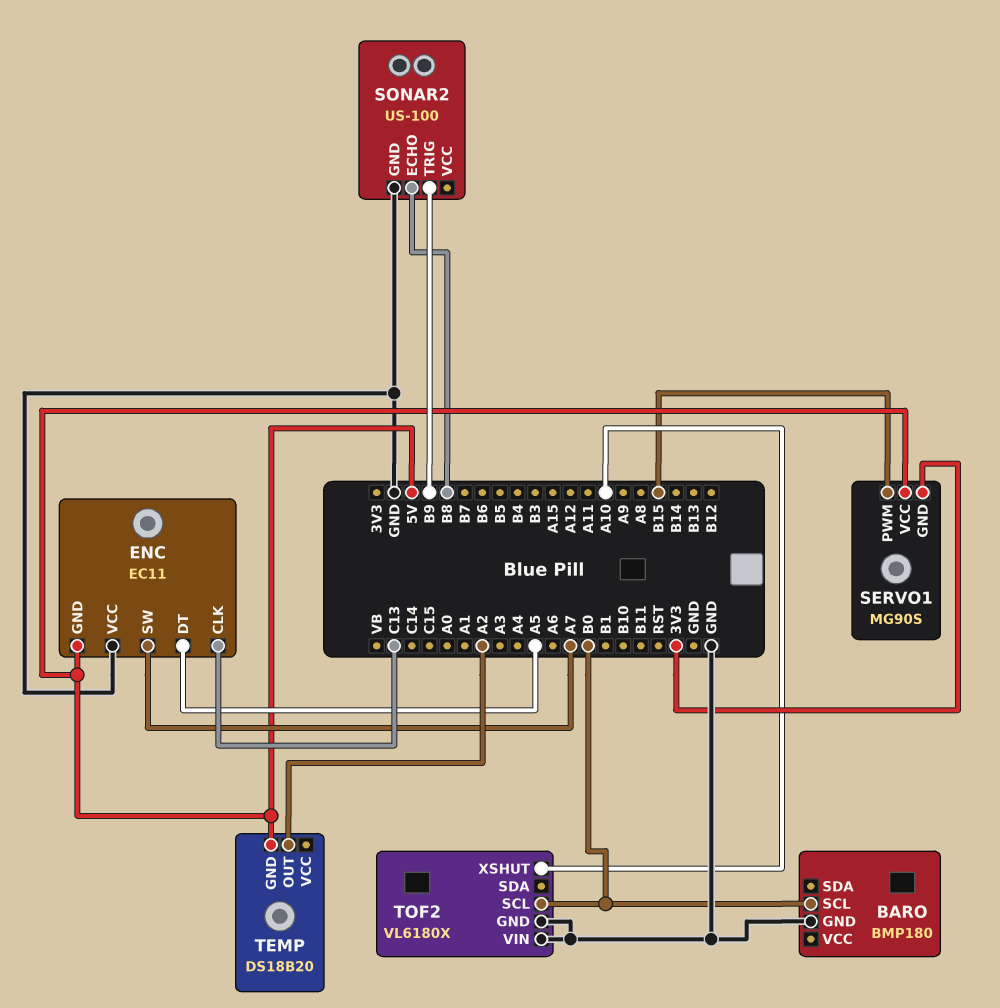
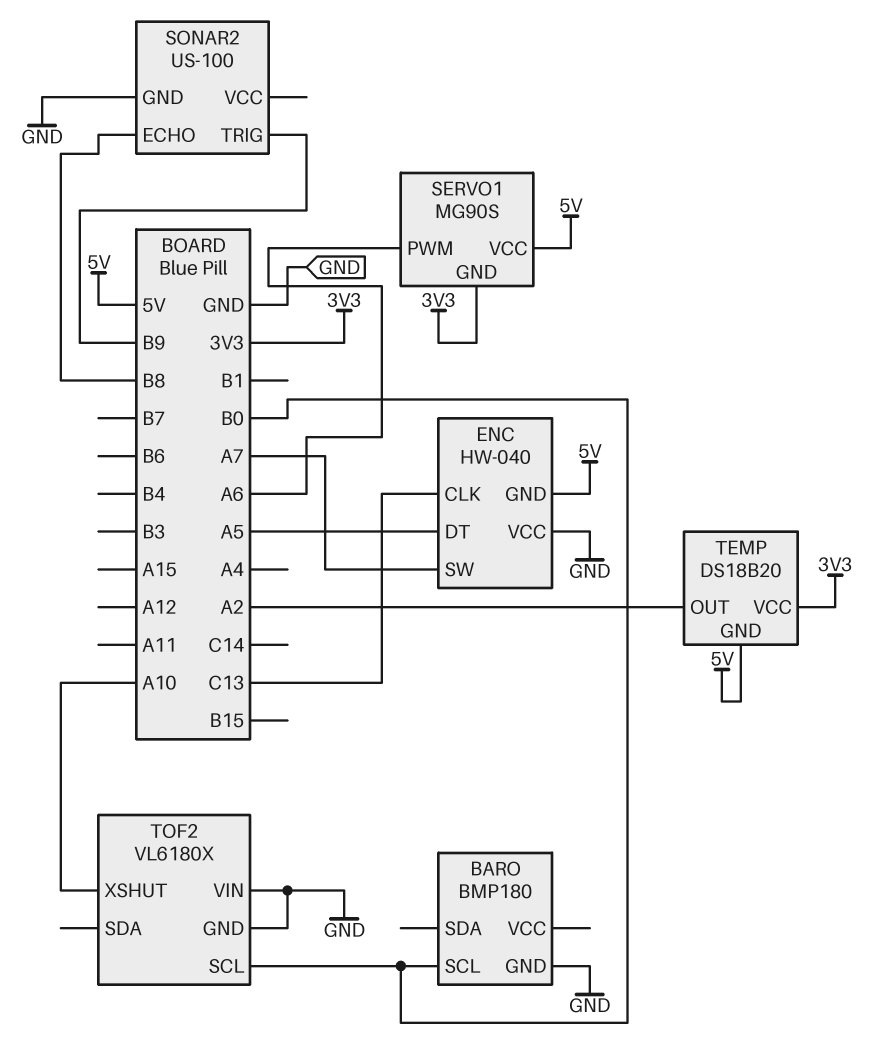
ENC: EC11 -> HW-040
SERVO1 pin PWM: B15 -> A6
TEMP pin VCC: none -> 3V3

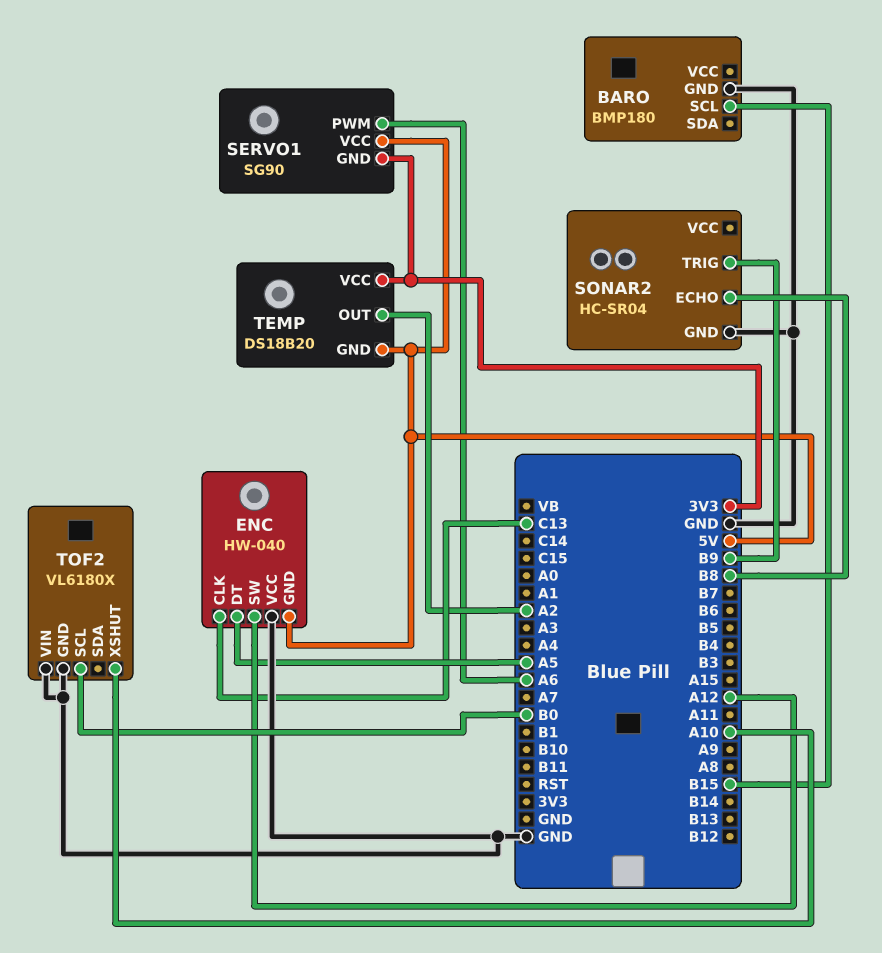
BARO pin SCL: B0 -> B15
ENC pin SW: A7 -> A12
SERVO1: MG90S -> SG90
SONAR2: US-100 -> HC-SR04

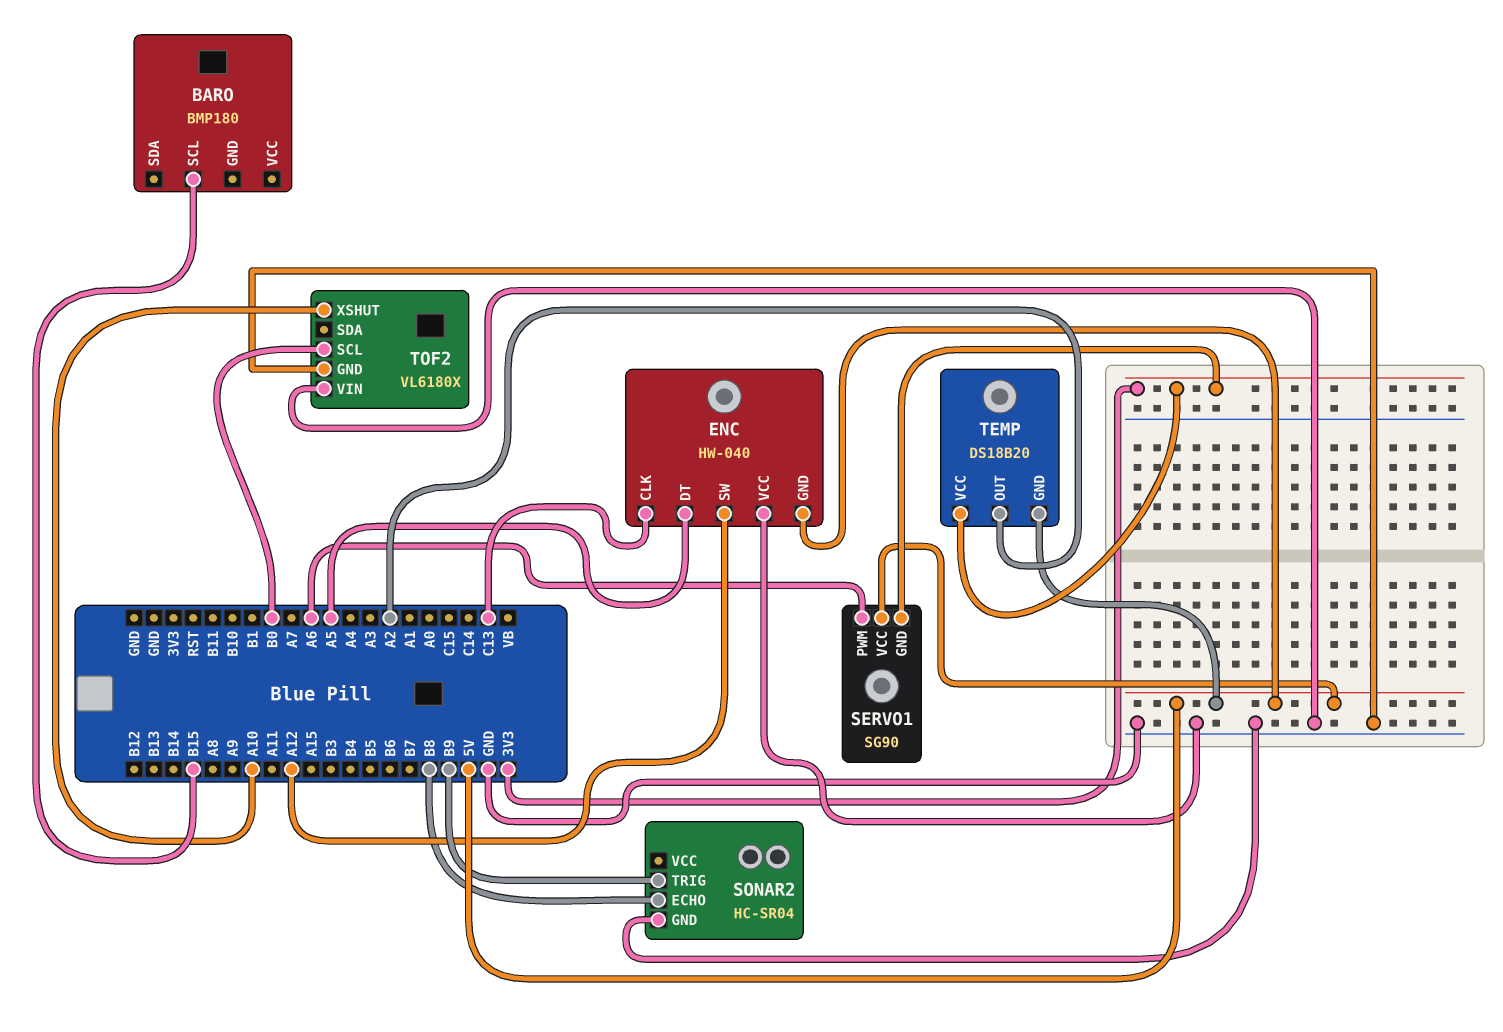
BARO pin GND: GND -> none

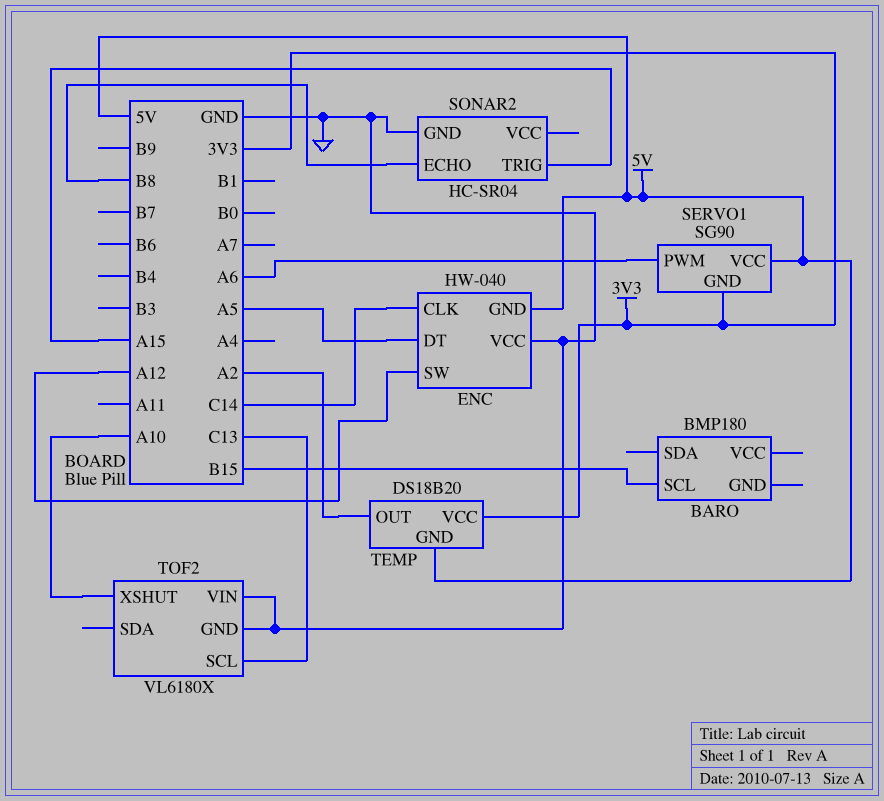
ENC pin CLK: C13 -> C14
SONAR2 pin TRIG: B9 -> A15
TOF2 pin SCL: B0 -> C13

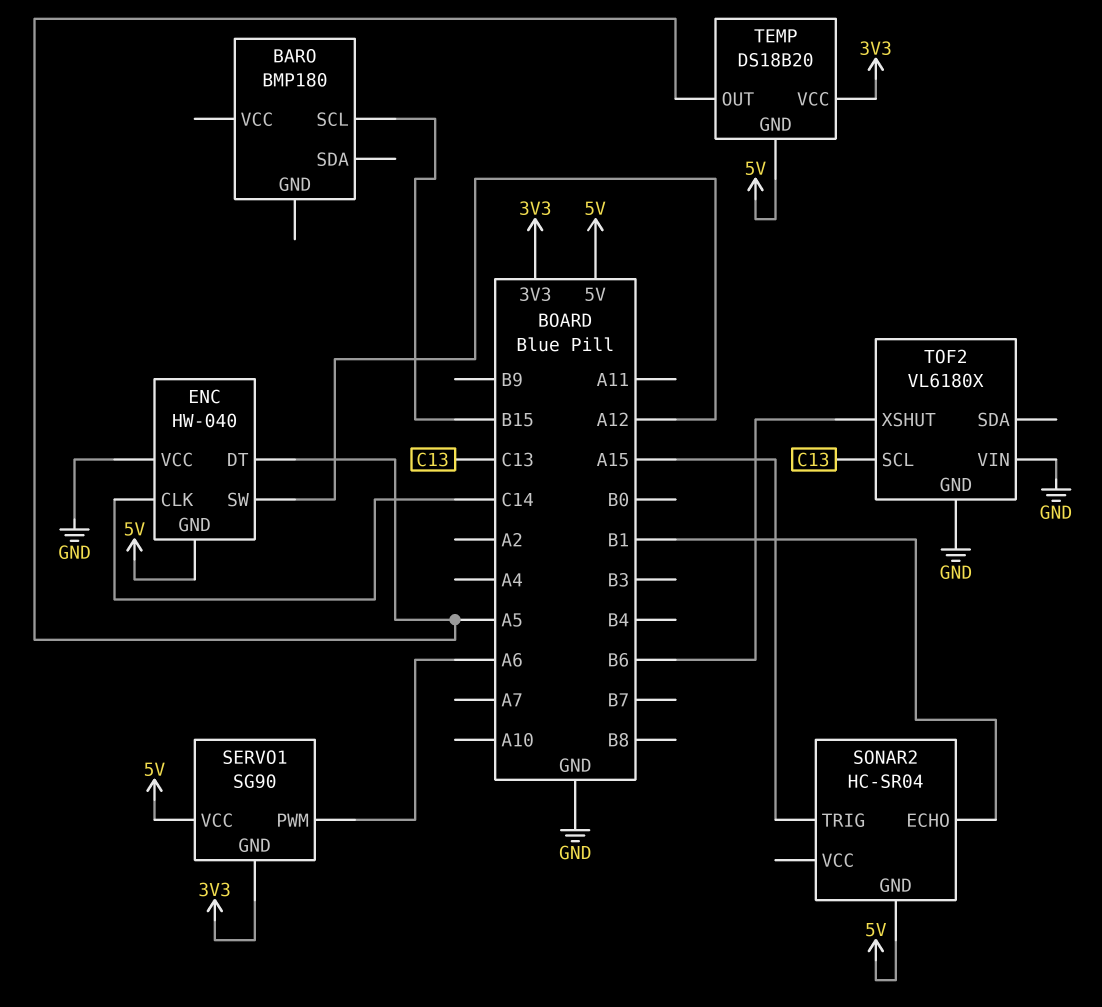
SONAR2 pin ECHO: B8 -> B1
SONAR2 pin GND: GND -> 5V
TEMP pin OUT: A2 -> A5
TOF2 pin XSHUT: A10 -> B6

